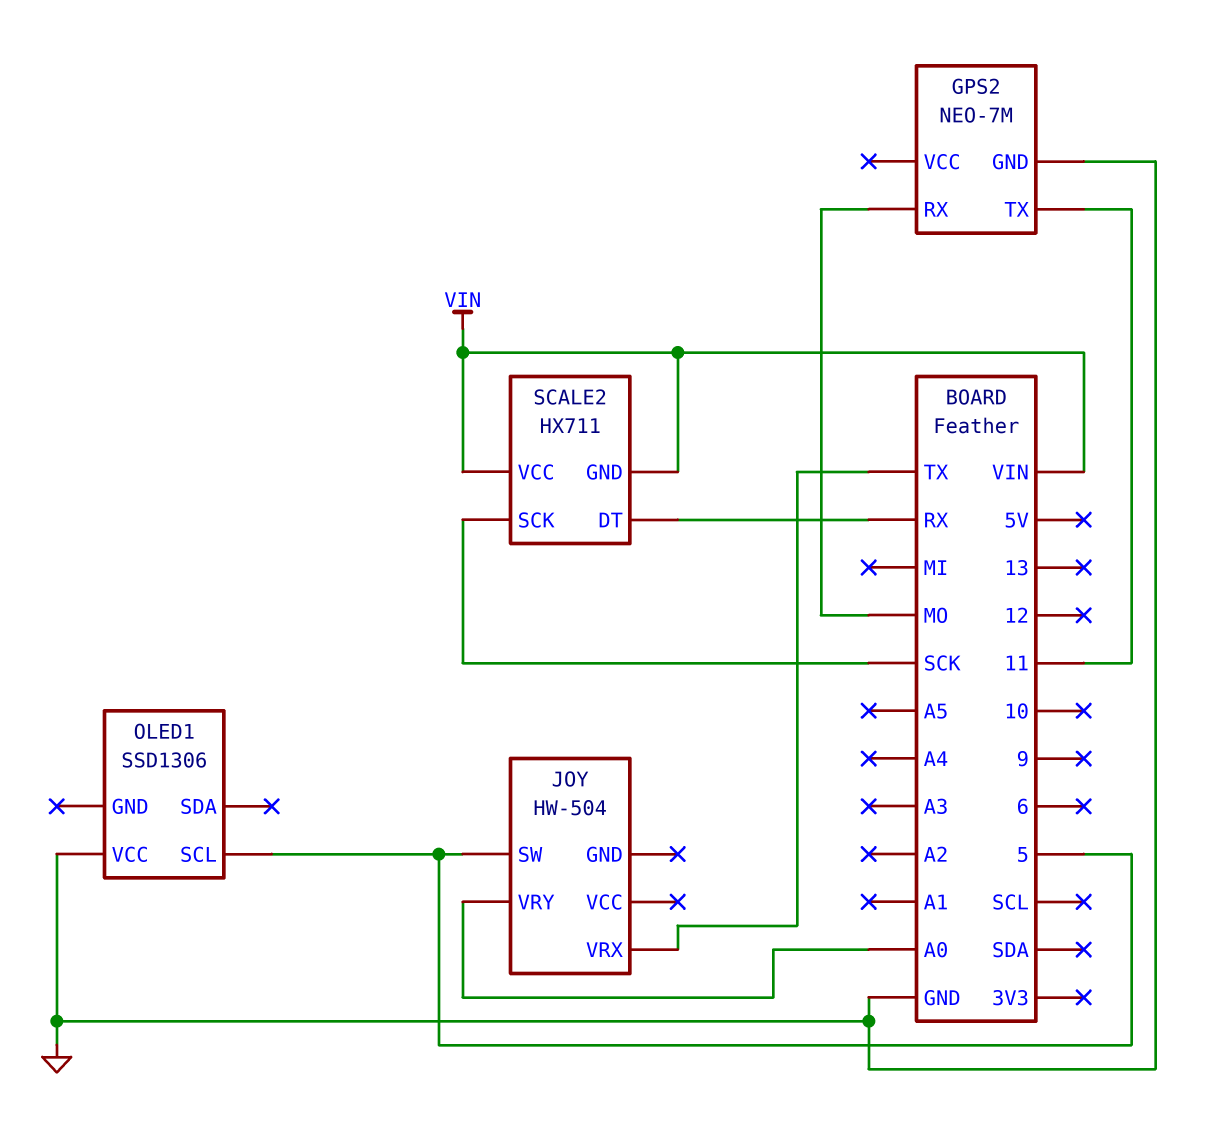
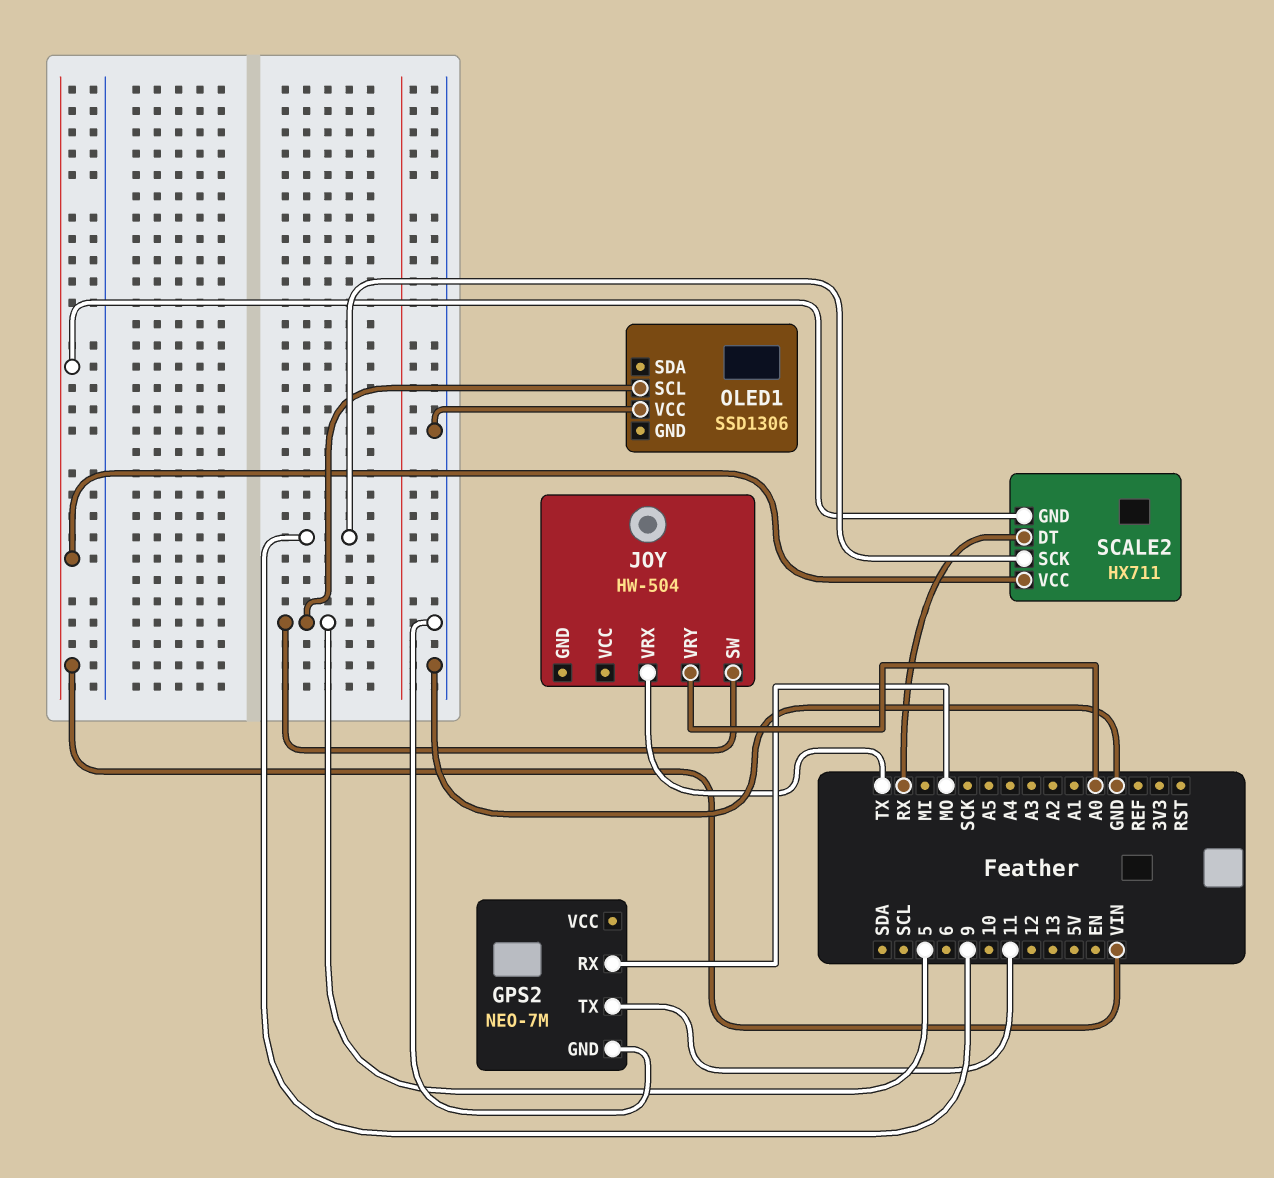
SCALE2 pin SCK: SCK -> 9

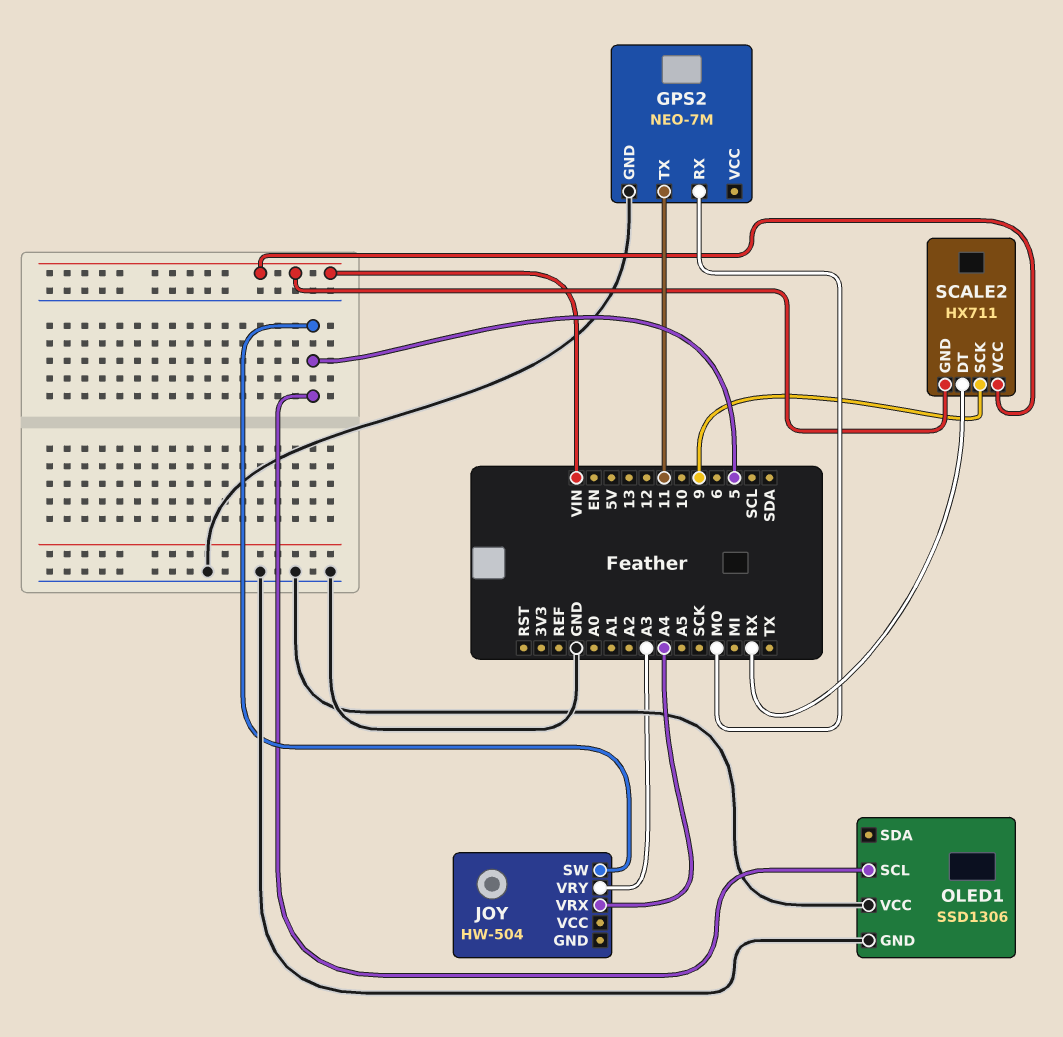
JOY pin VRX: TX -> A4
JOY pin VRY: A0 -> A3
OLED1 pin GND: none -> GND

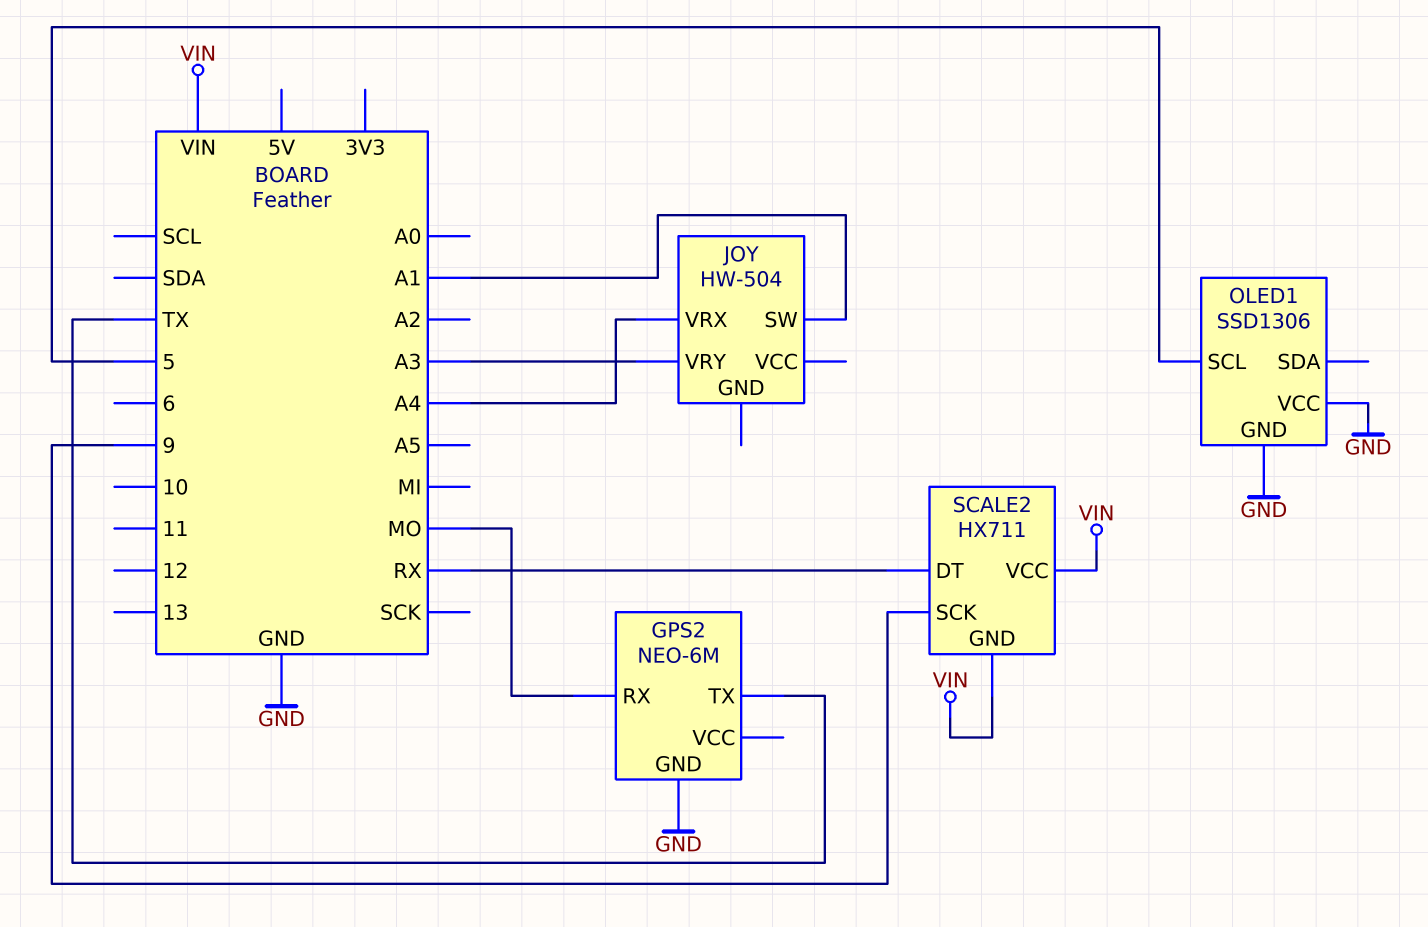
GPS2: NEO-7M -> NEO-6M
GPS2 pin TX: 11 -> TX
JOY pin SW: 5 -> A1

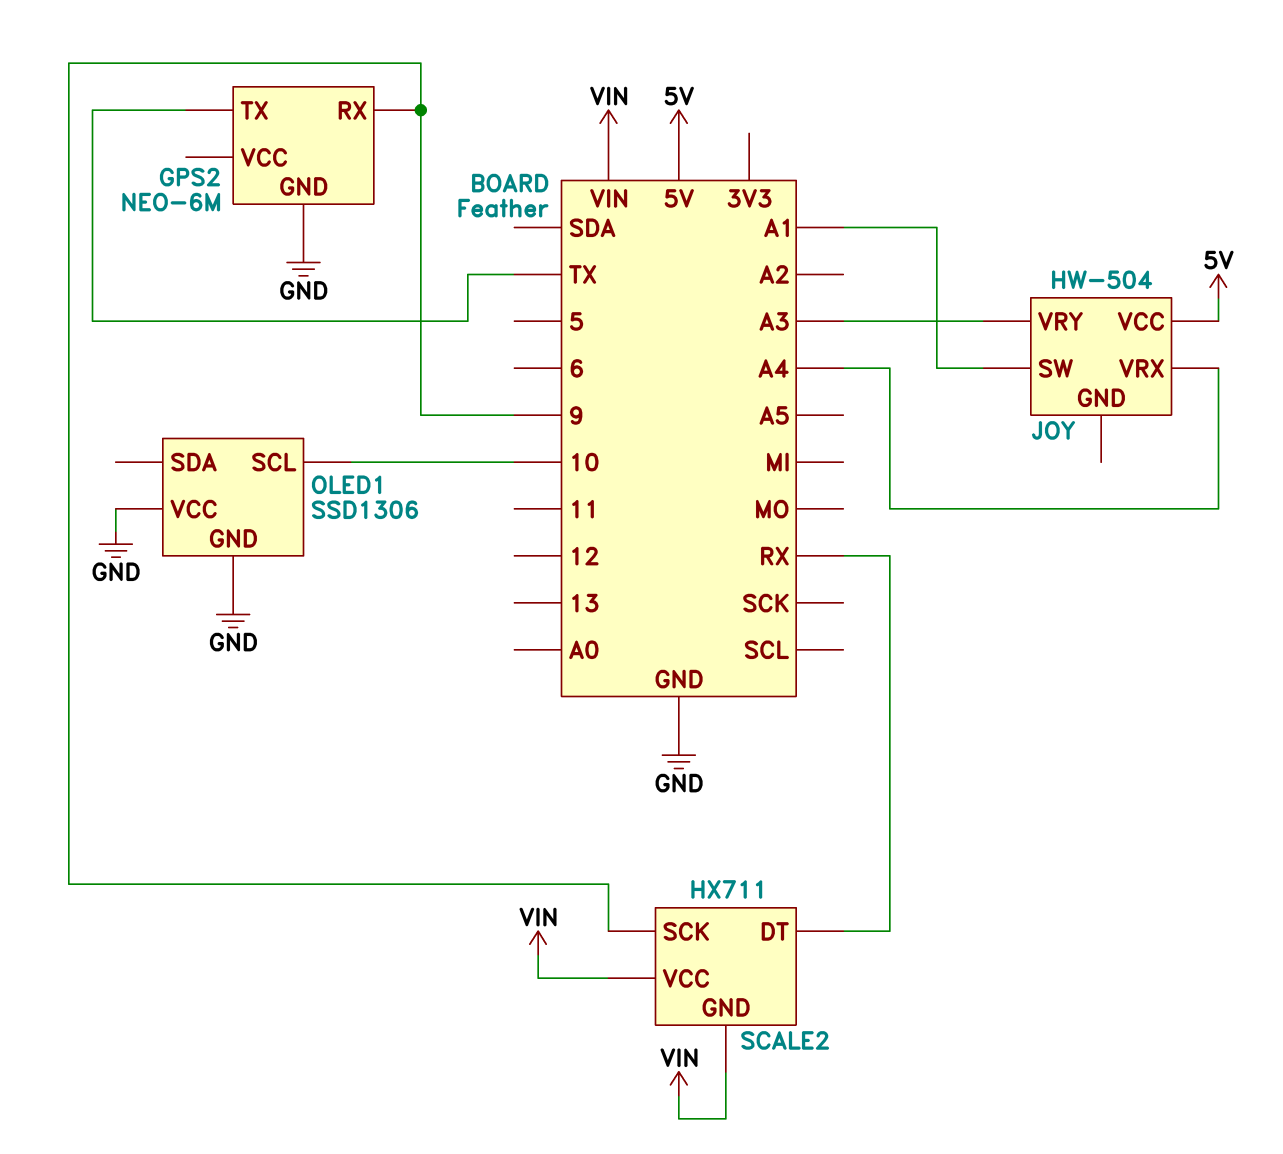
GPS2 pin RX: MO -> 9
JOY pin VCC: none -> 5V
OLED1 pin SCL: 5 -> 10

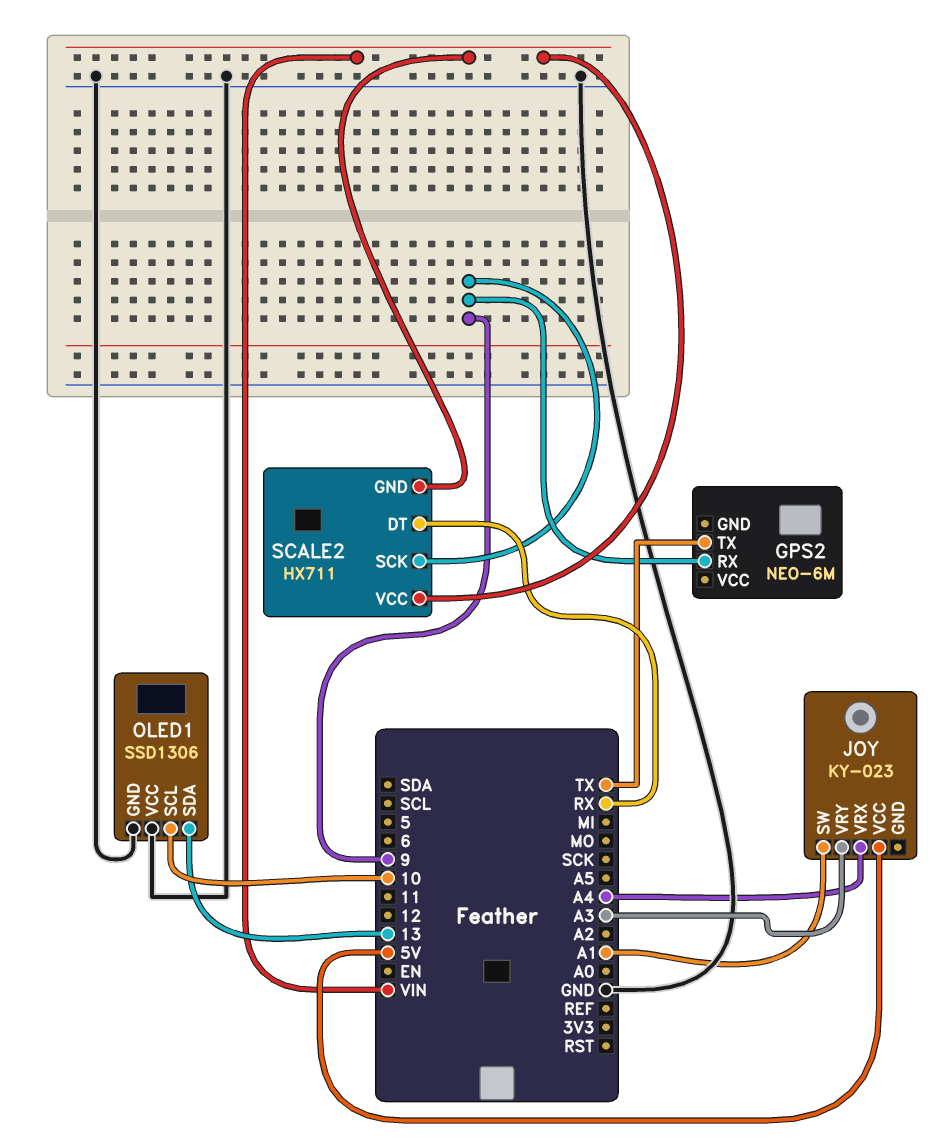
GPS2 pin GND: GND -> none
JOY: HW-504 -> KY-023
OLED1 pin SDA: none -> 13

